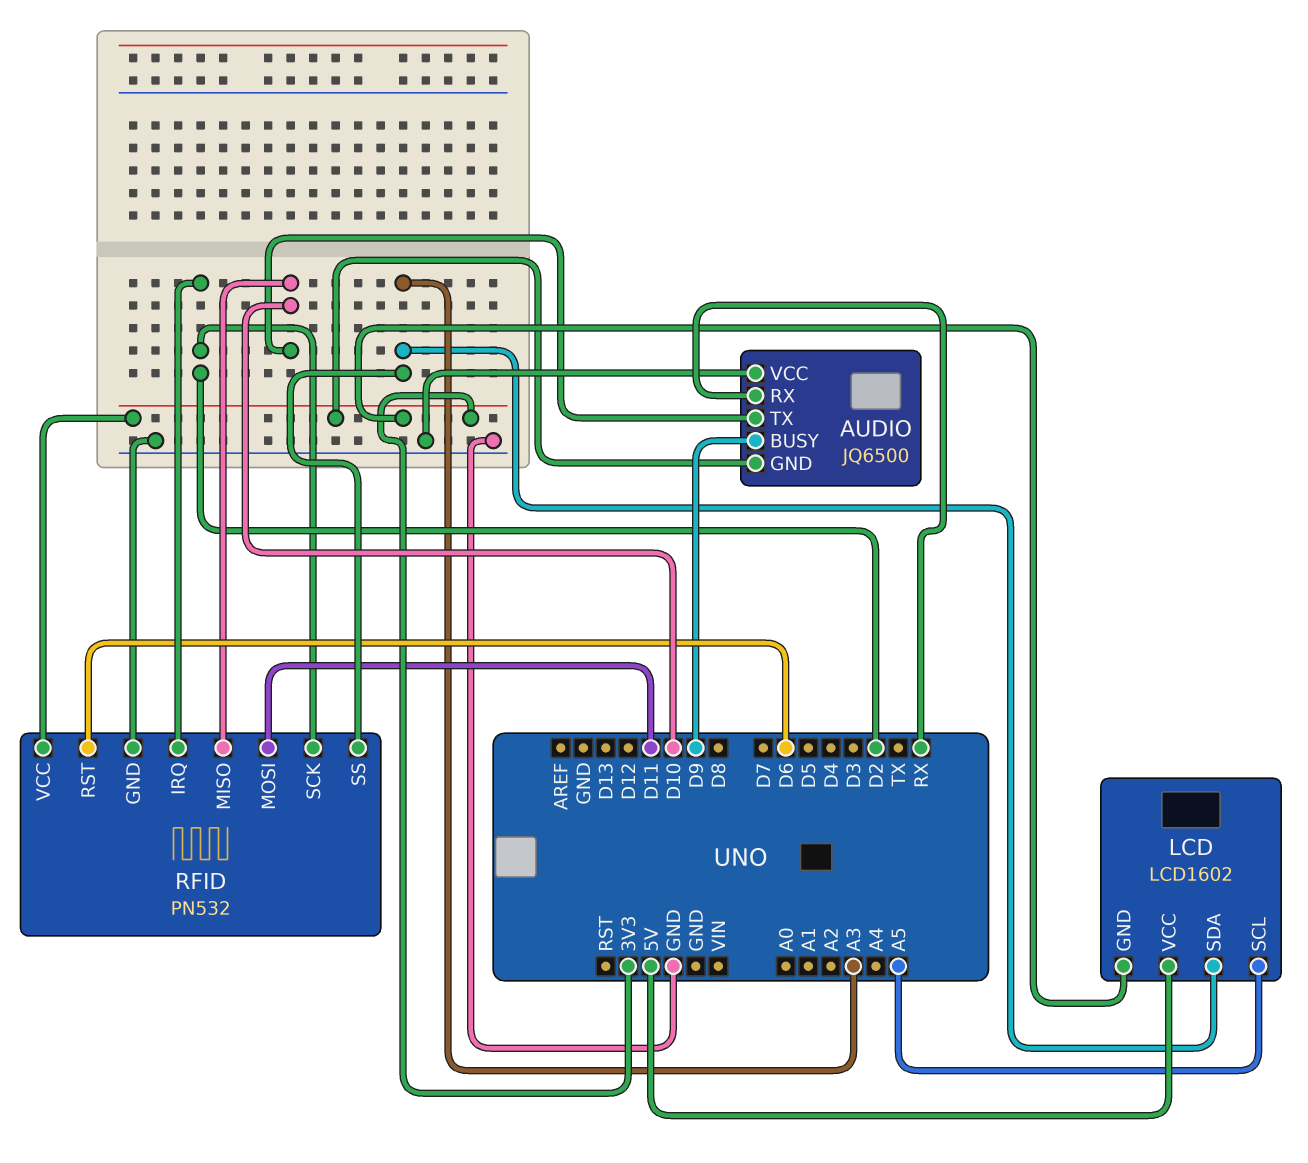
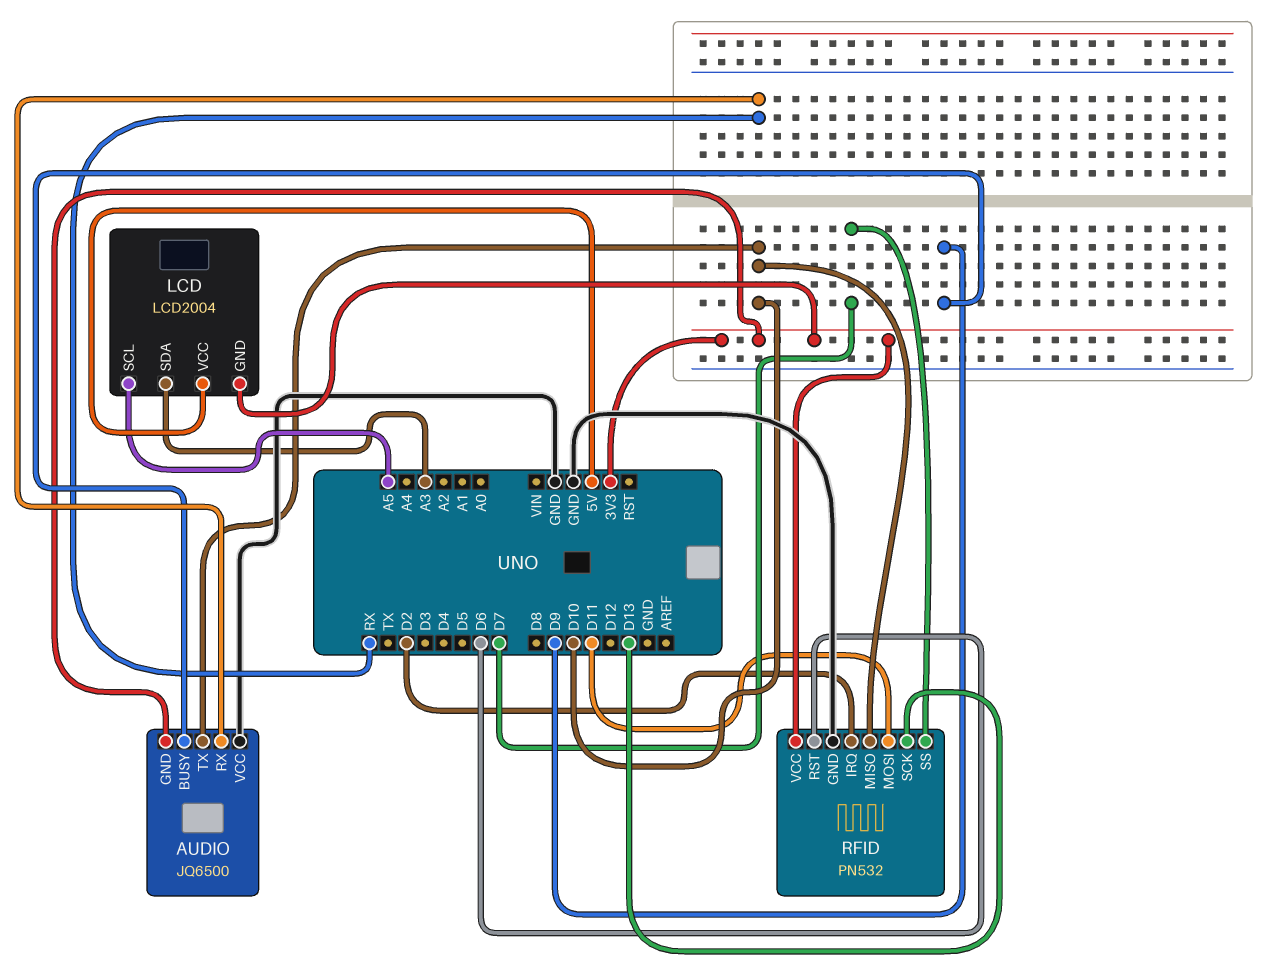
LCD: LCD1602 -> LCD2004
RFID pin SCK: D2 -> D13
RFID pin SS: A3 -> D7

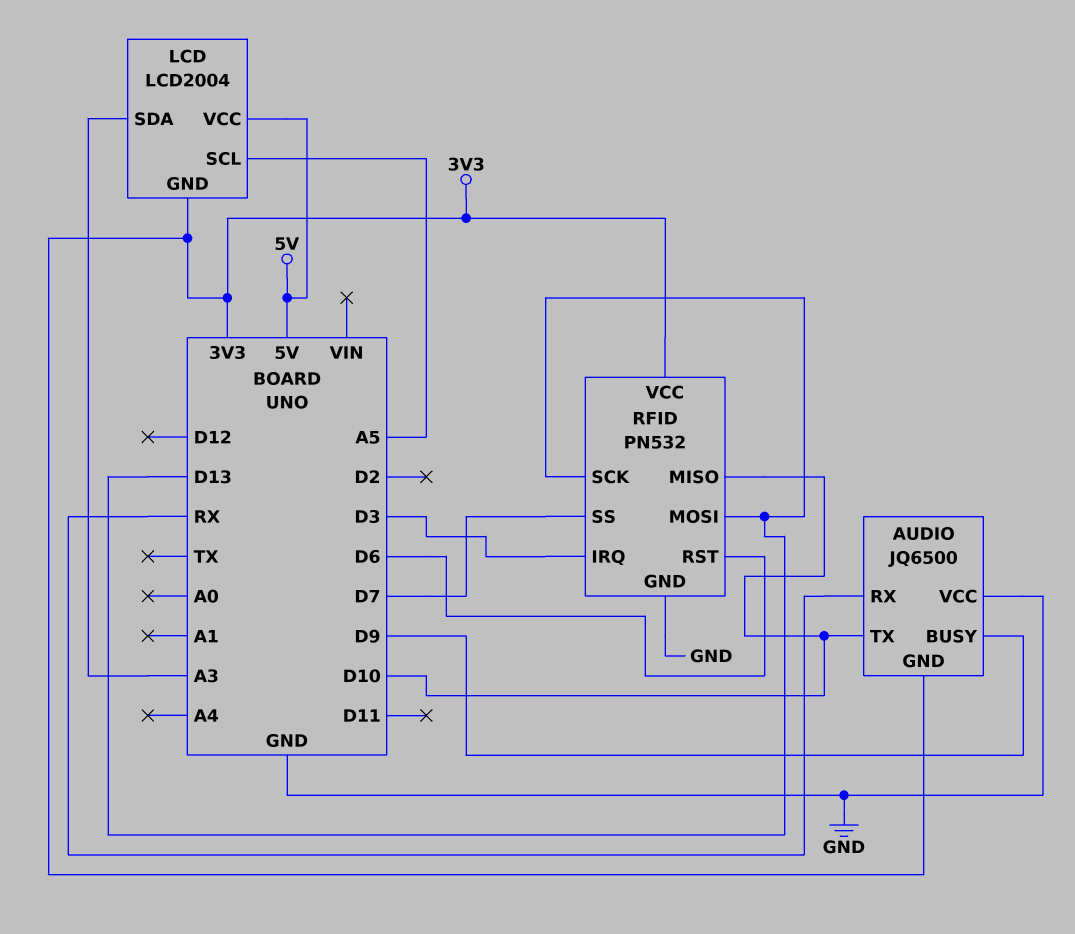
RFID pin IRQ: D2 -> D3
RFID pin MOSI: D11 -> D13

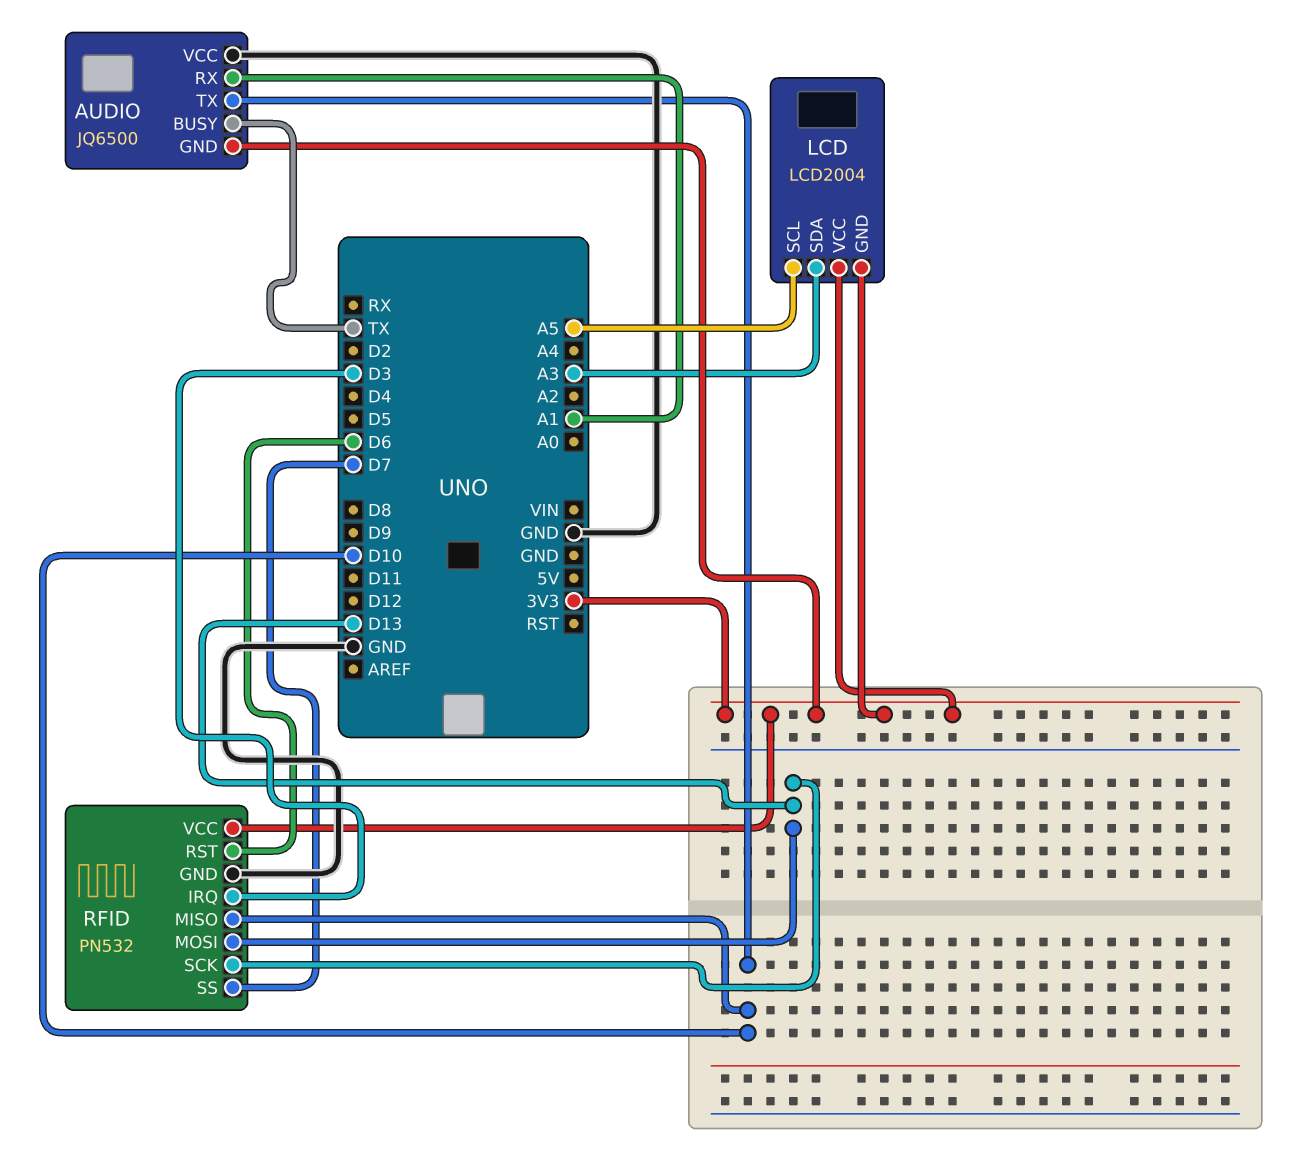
AUDIO pin BUSY: D9 -> TX
AUDIO pin RX: RX -> A1
LCD pin VCC: 5V -> 3V3

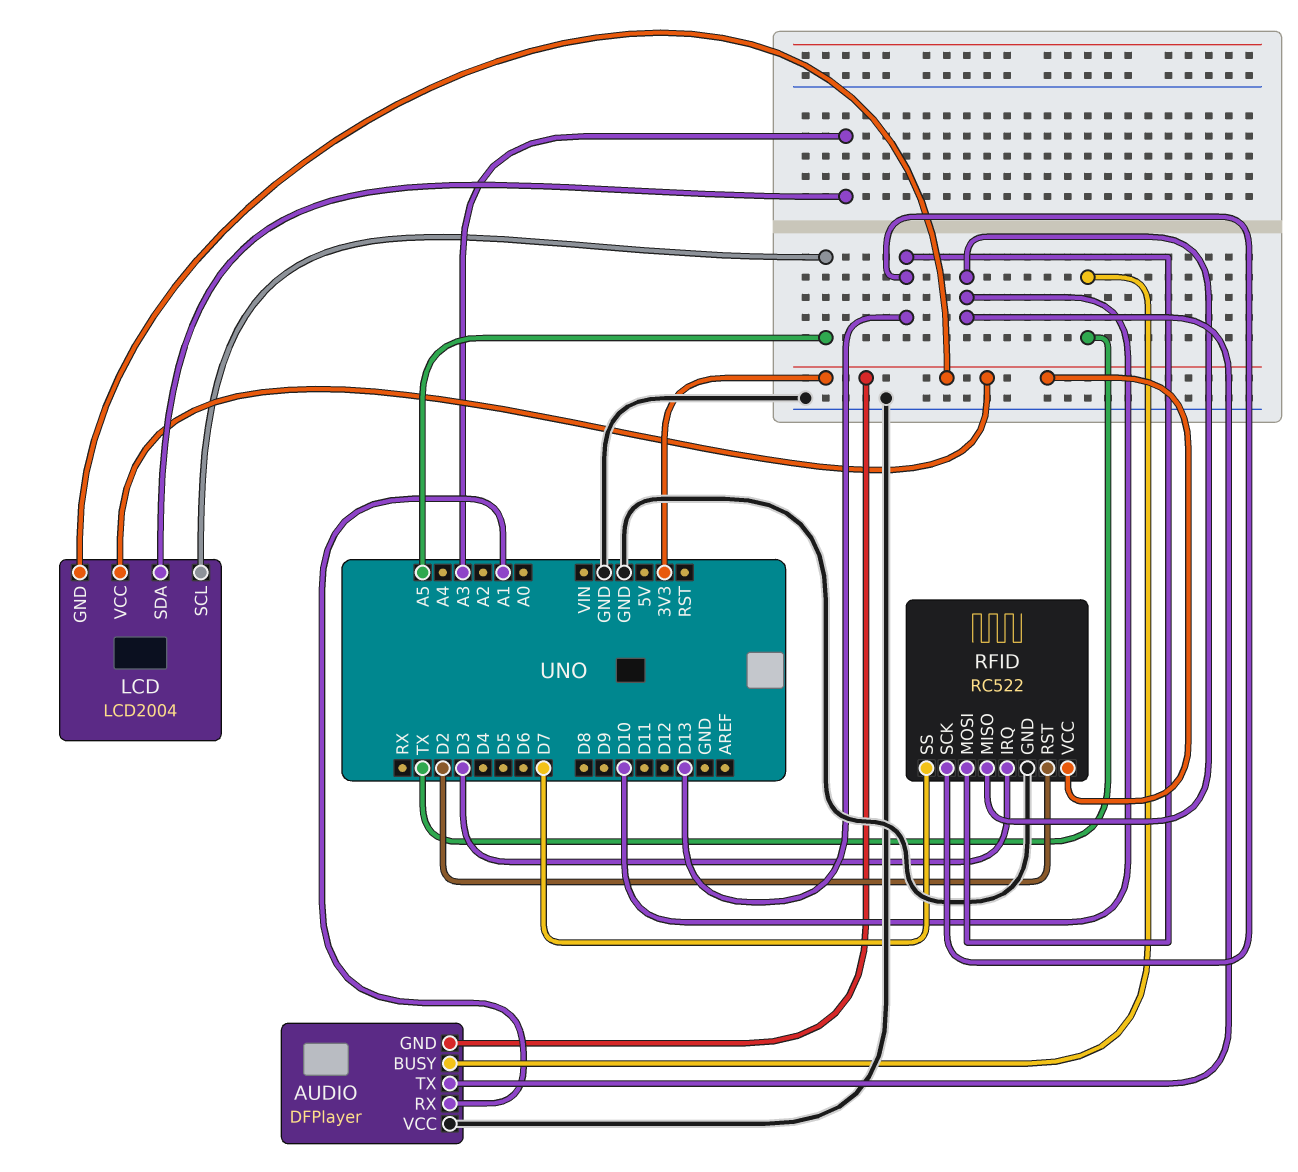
AUDIO: JQ6500 -> DFPlayer
RFID: PN532 -> RC522
RFID pin RST: D6 -> D2

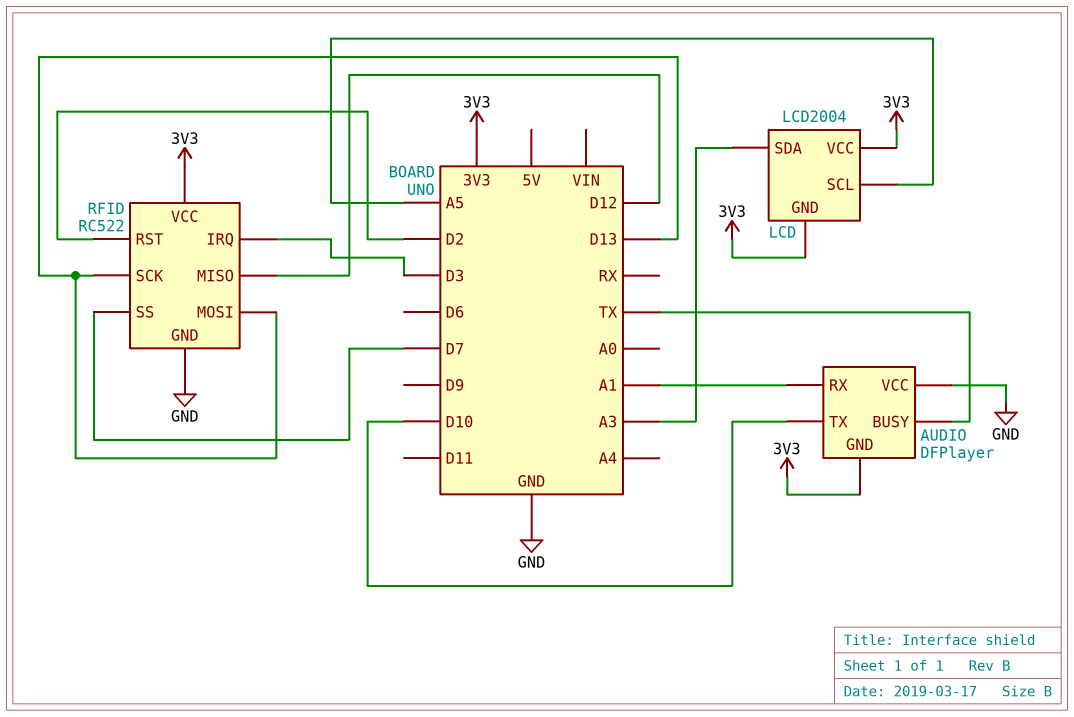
RFID pin MISO: D10 -> D12

